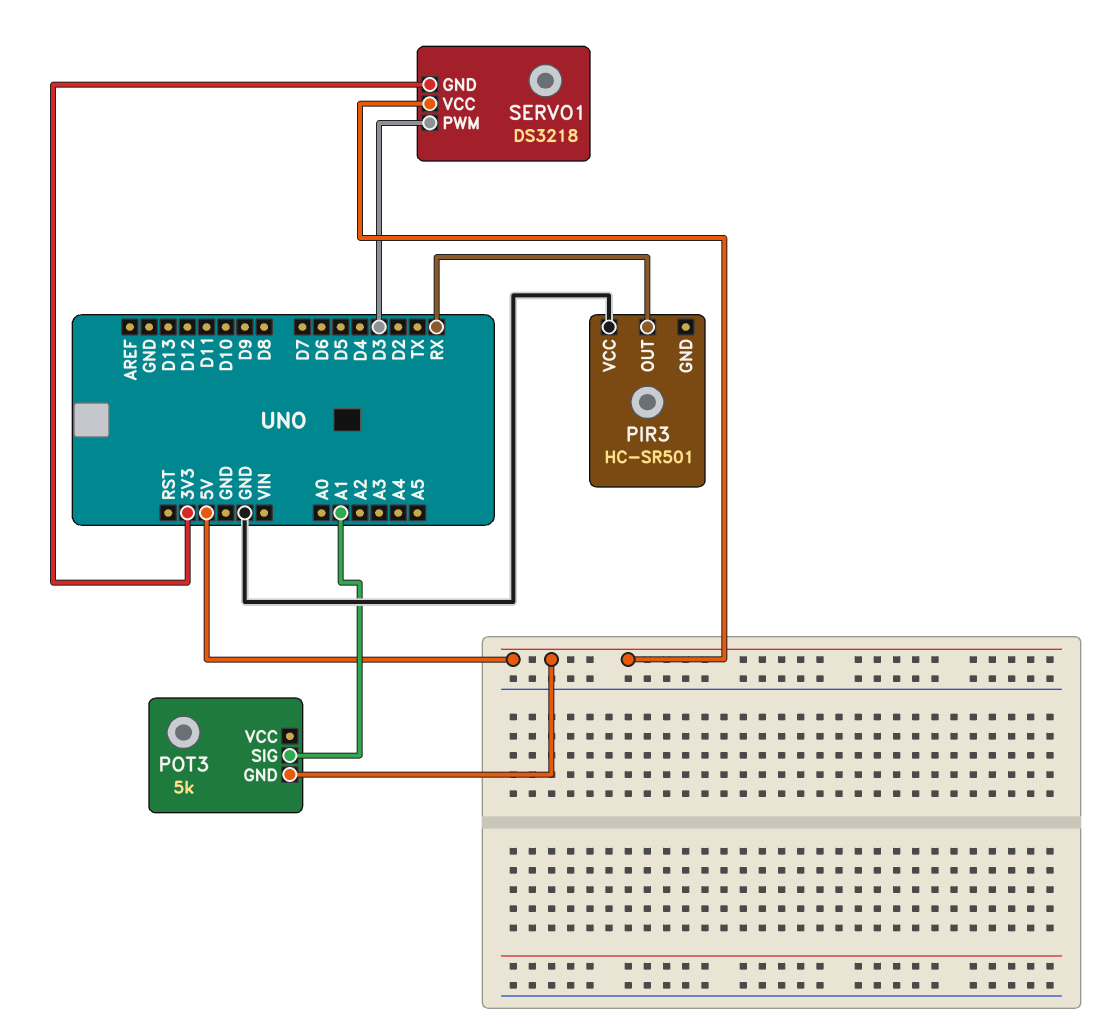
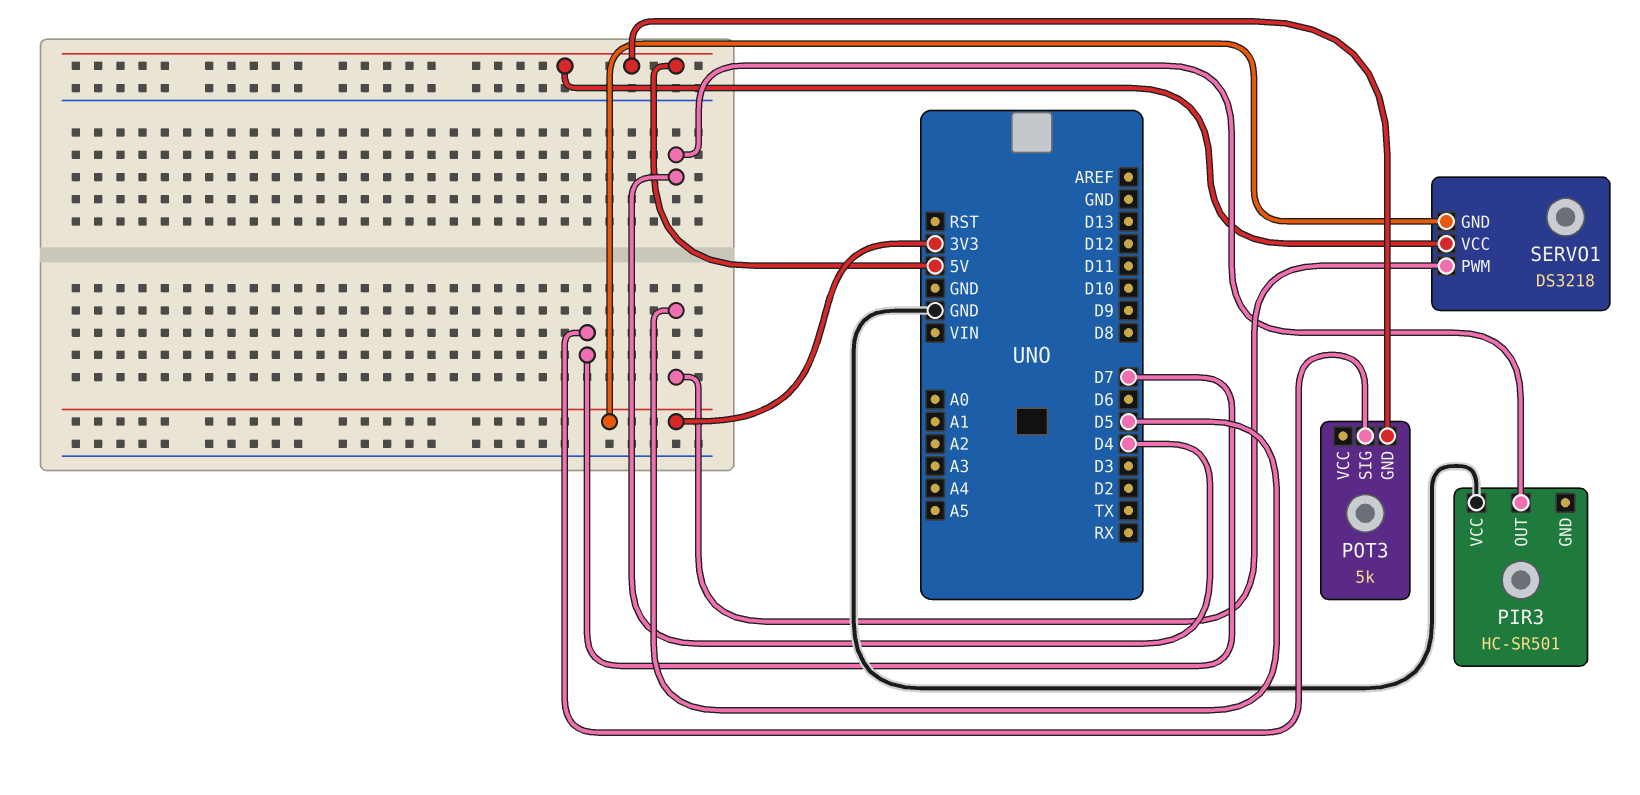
PIR3 pin OUT: RX -> D4
POT3 pin SIG: A1 -> D7
SERVO1 pin PWM: D3 -> D5

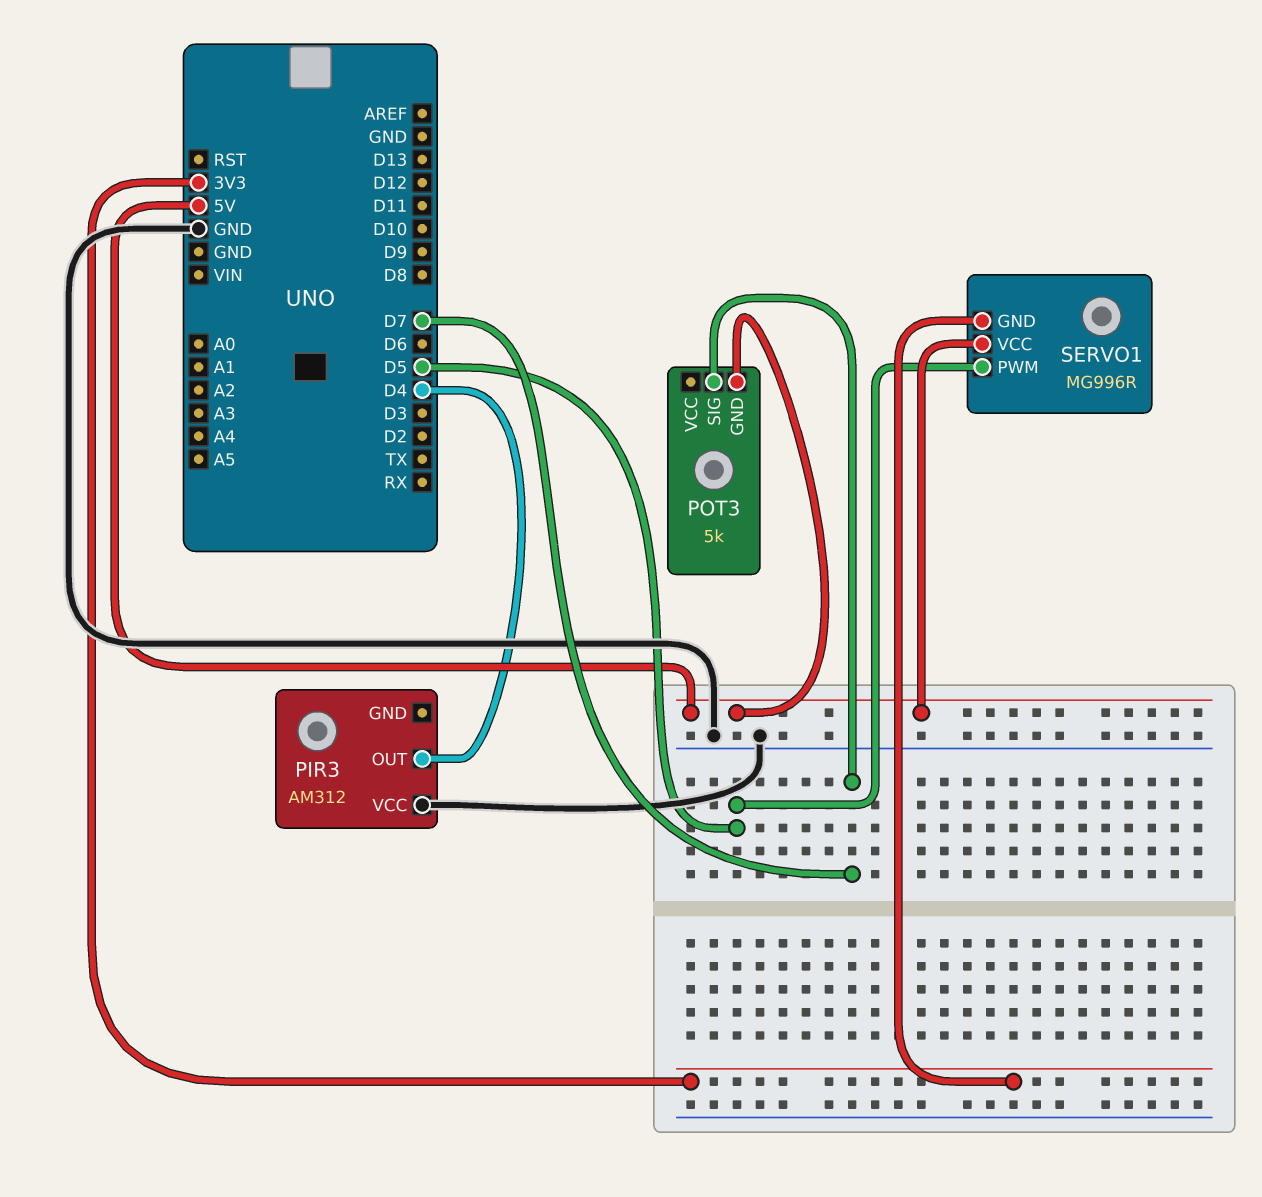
PIR3: HC-SR501 -> AM312
SERVO1: DS3218 -> MG996R

